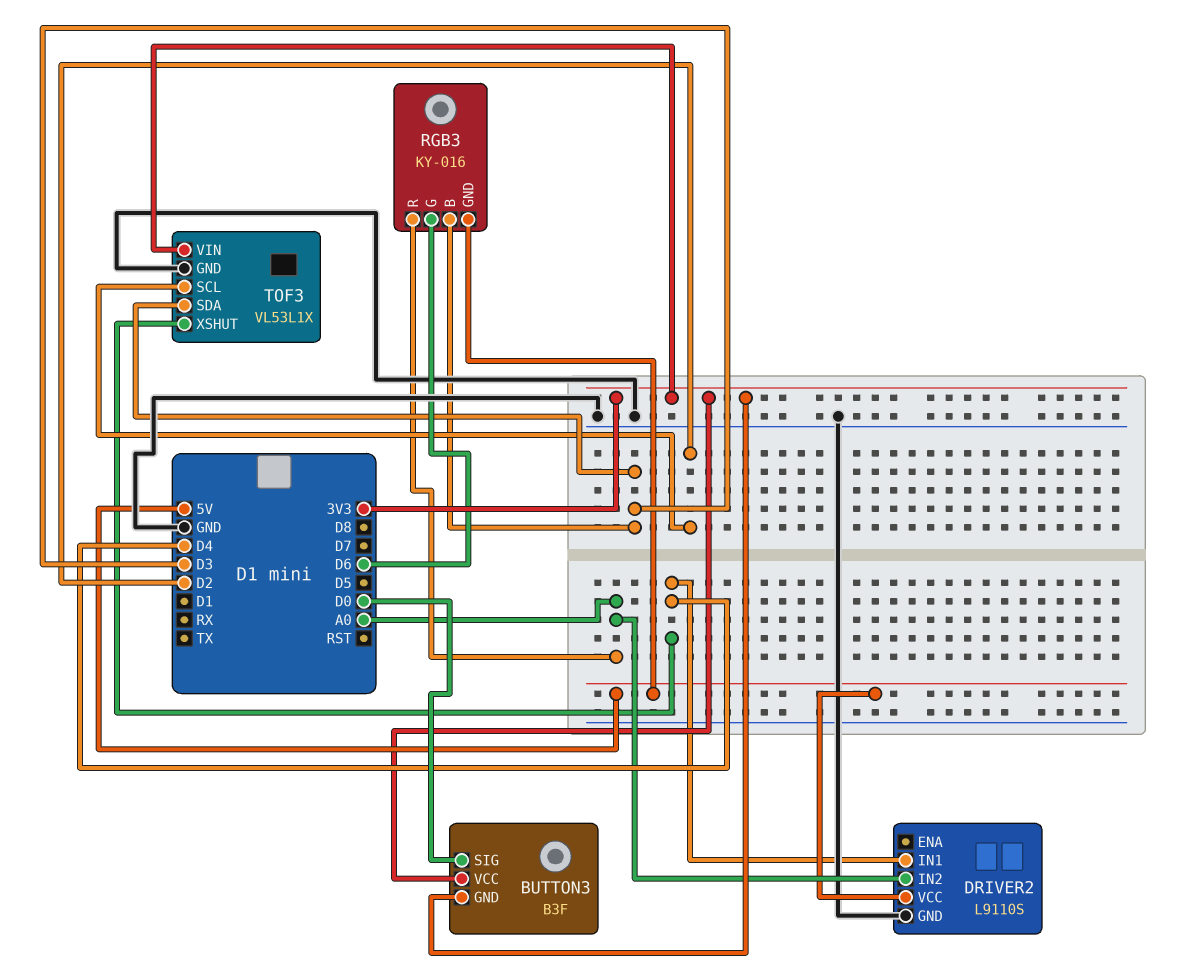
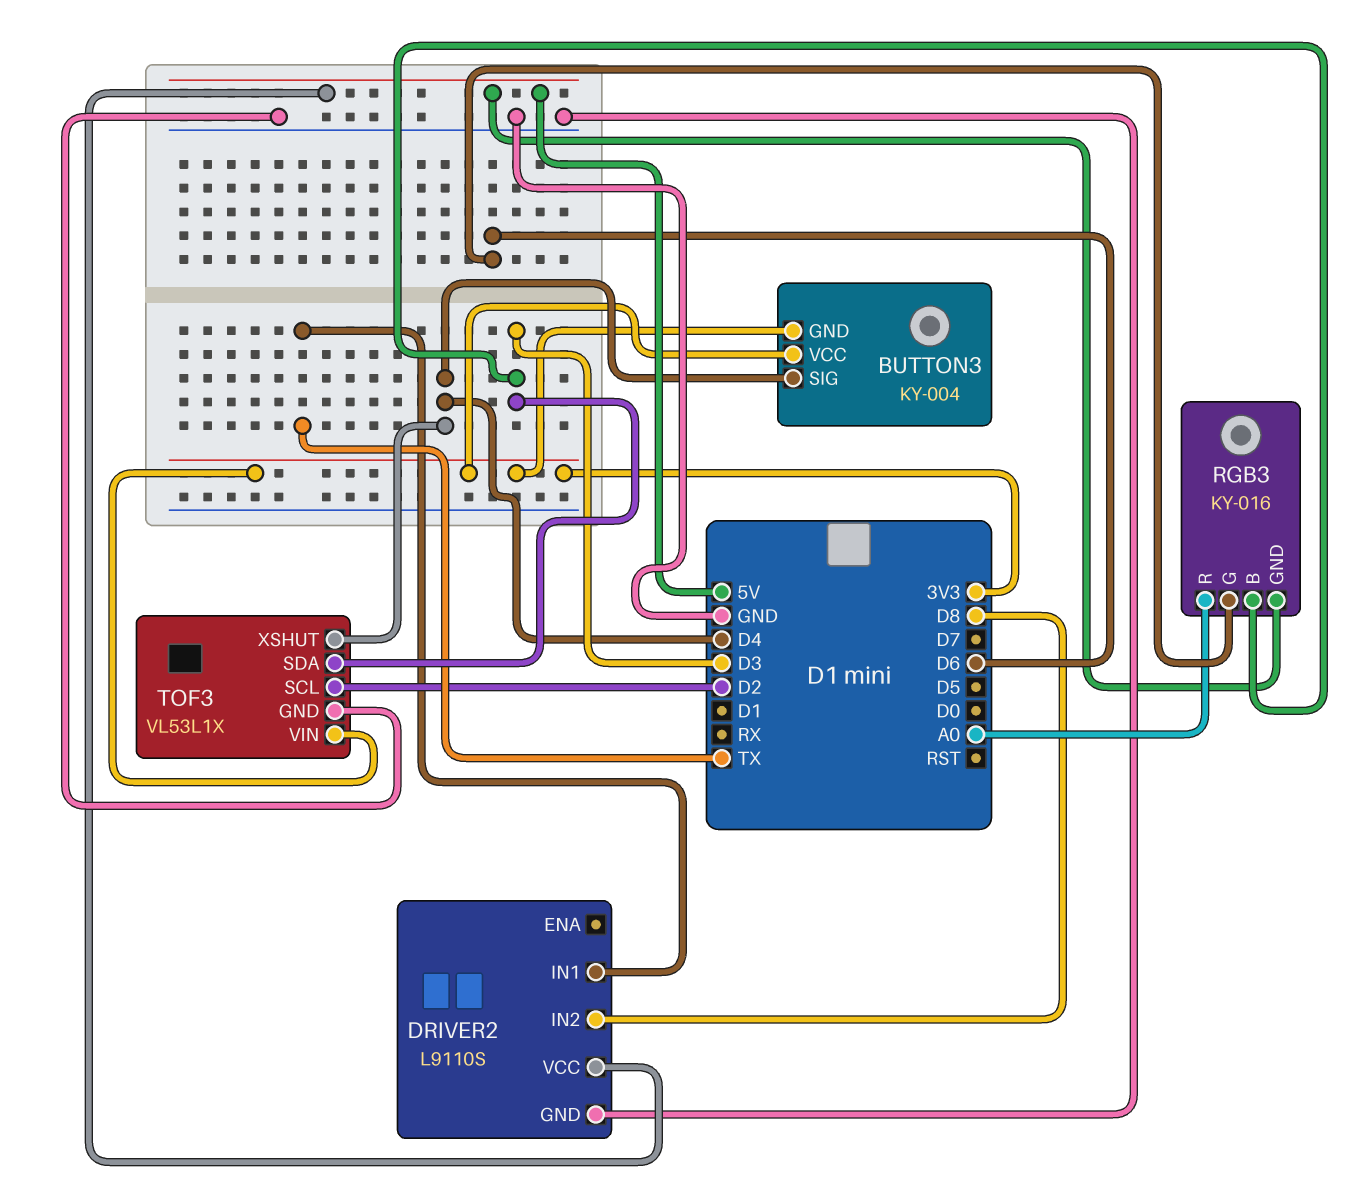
BUTTON3: B3F -> KY-004
BUTTON3 pin SIG: D0 -> D4
DRIVER2 pin IN1: D4 -> TX
DRIVER2 pin IN2: A0 -> D8

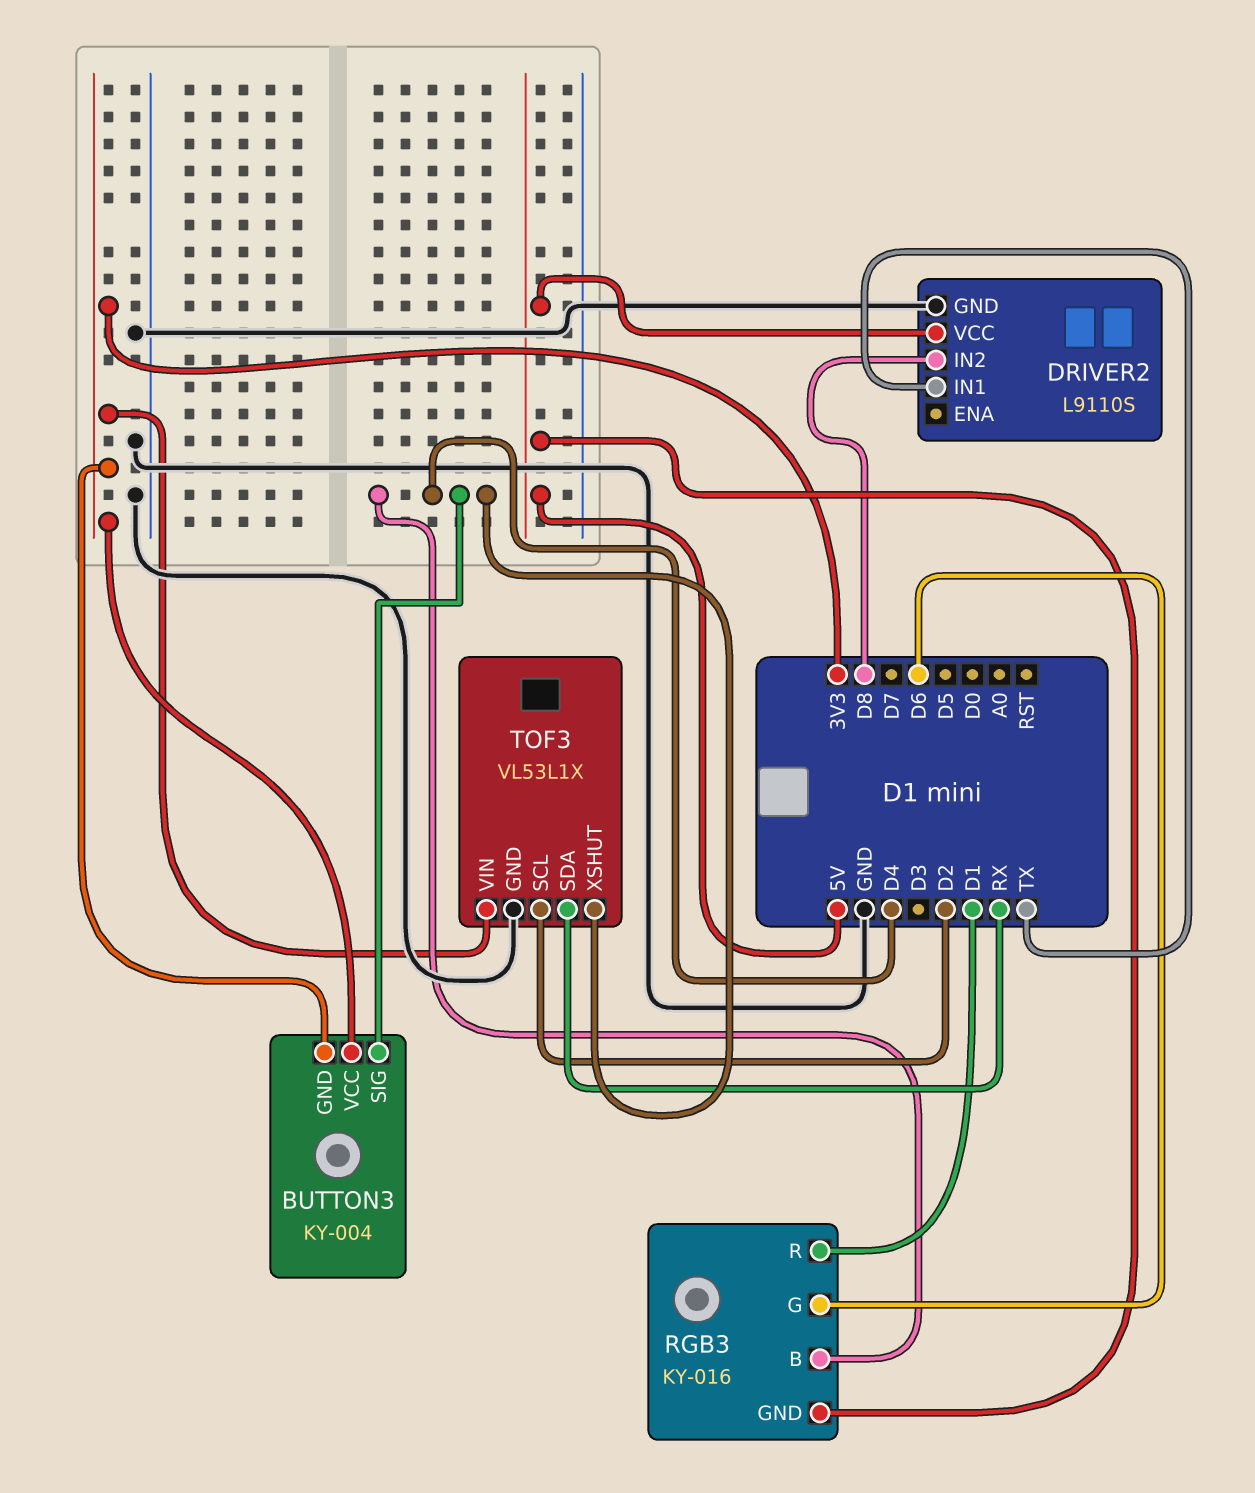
RGB3 pin B: D3 -> D4
RGB3 pin R: A0 -> D1
TOF3 pin SDA: D3 -> RX

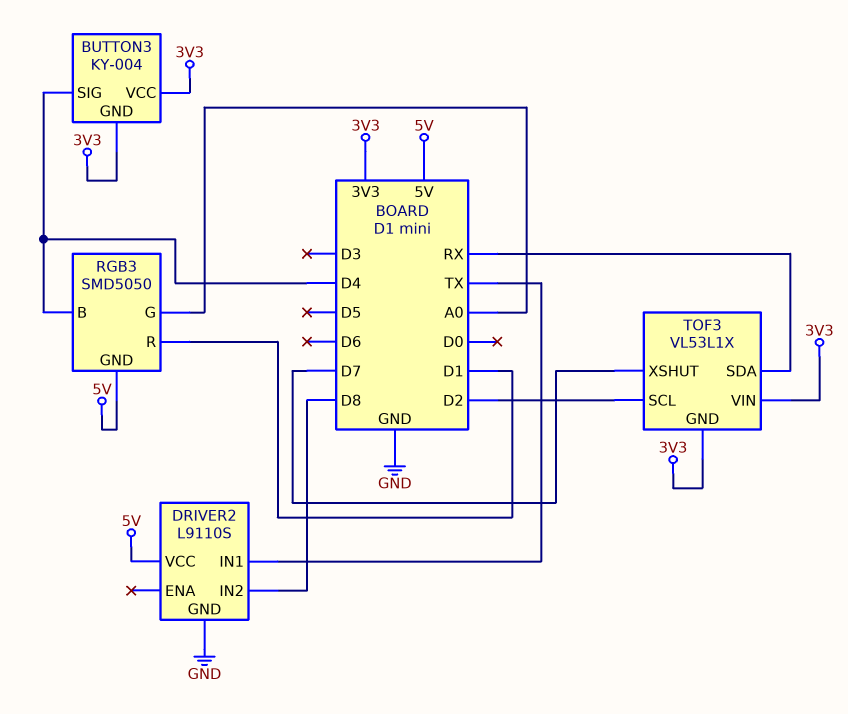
RGB3: KY-016 -> SMD5050
RGB3 pin G: D6 -> A0
TOF3 pin GND: GND -> 3V3
TOF3 pin XSHUT: D4 -> D7

